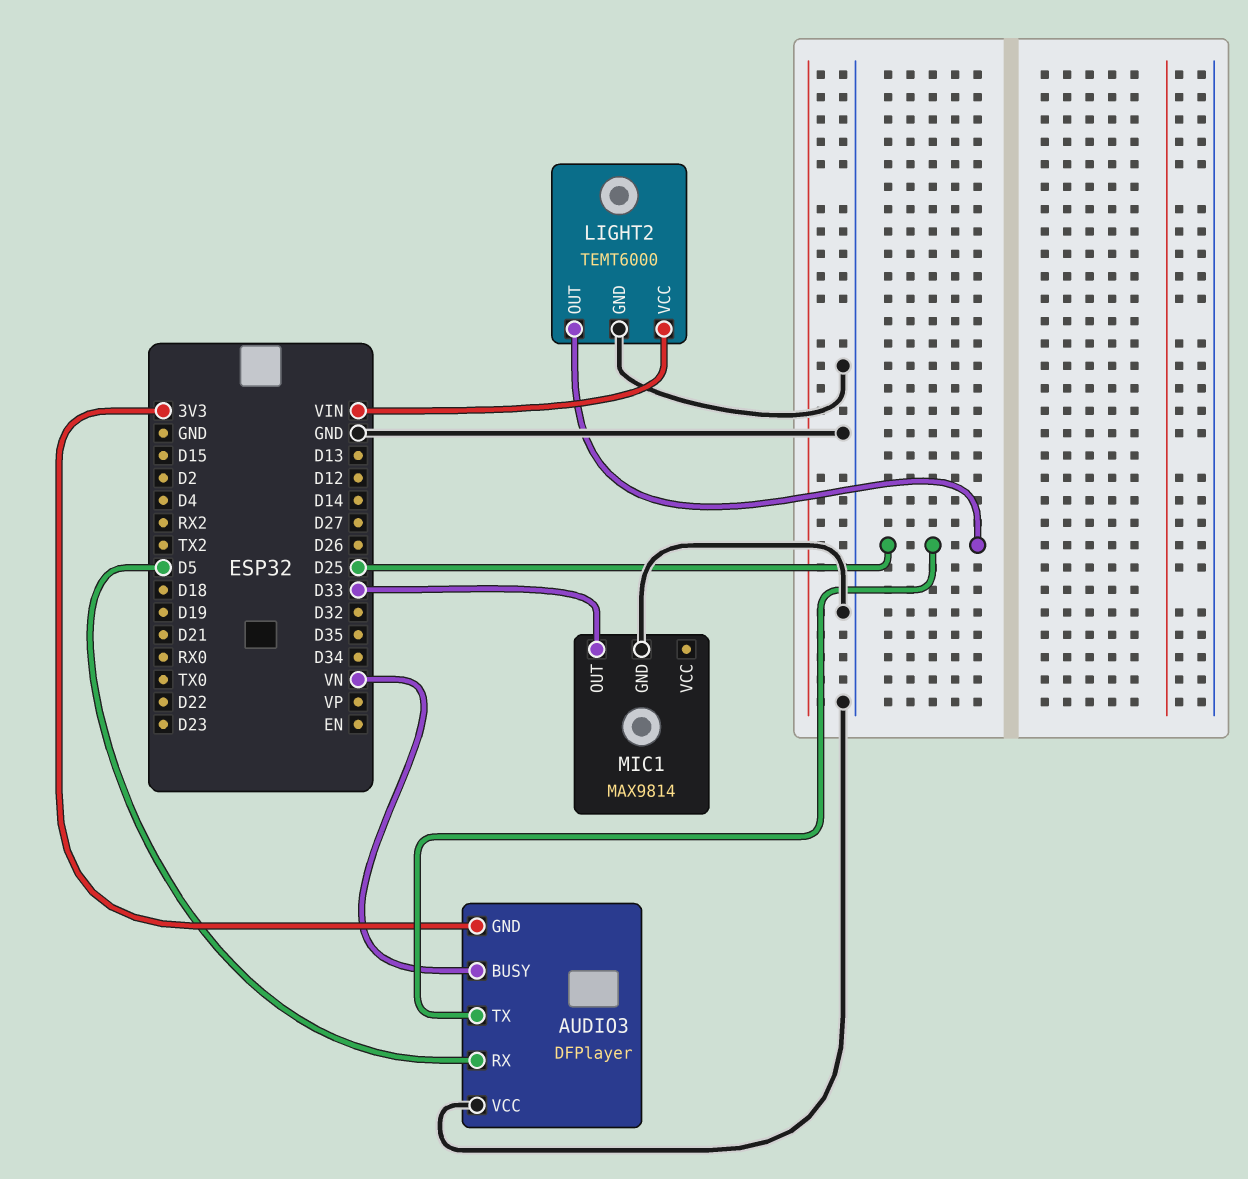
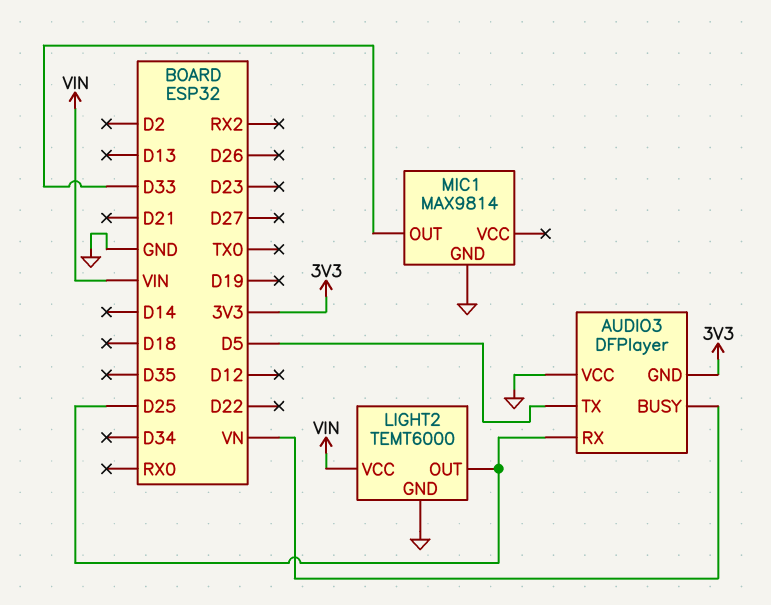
AUDIO3 pin RX: D5 -> D25
AUDIO3 pin TX: D25 -> D5

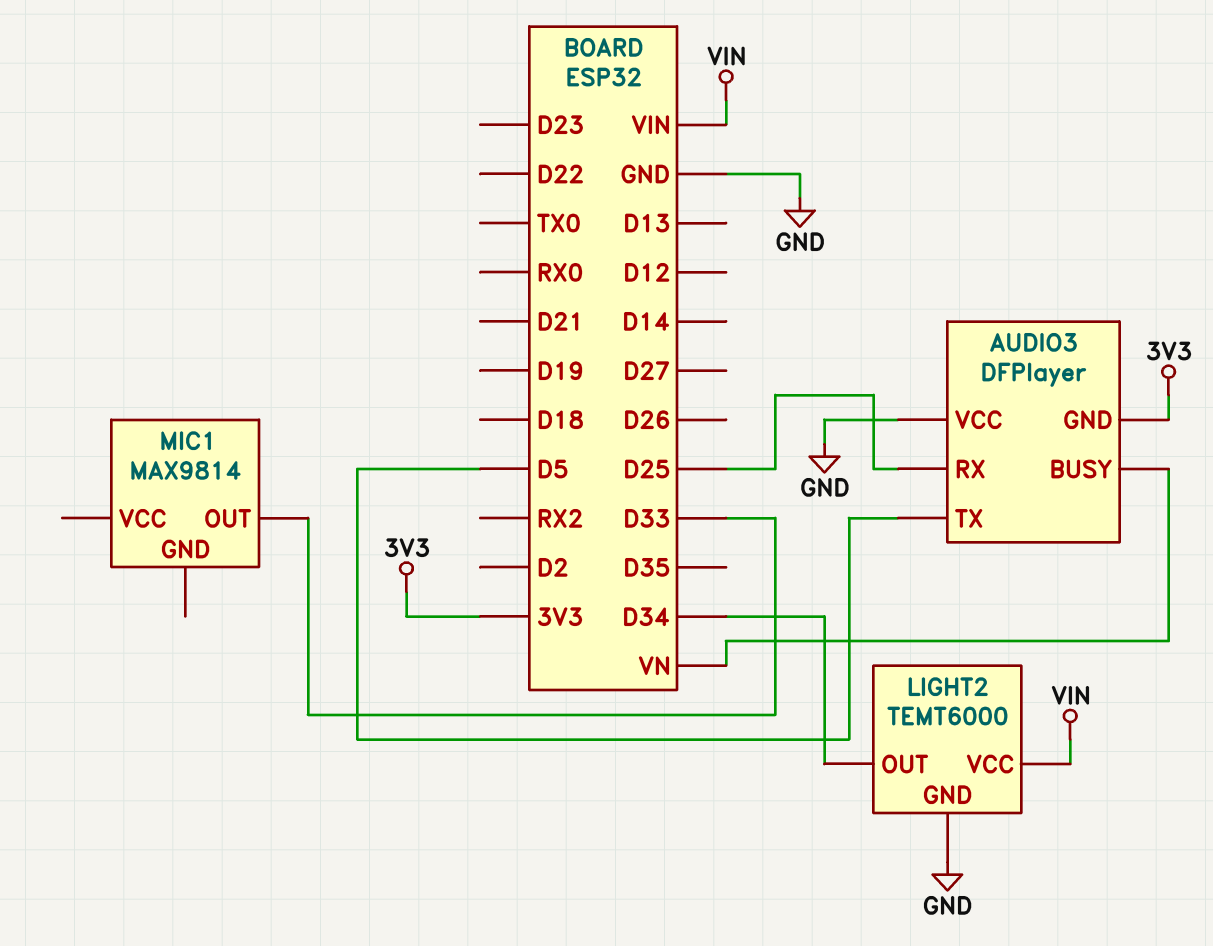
LIGHT2 pin OUT: D25 -> D34
MIC1 pin GND: GND -> none

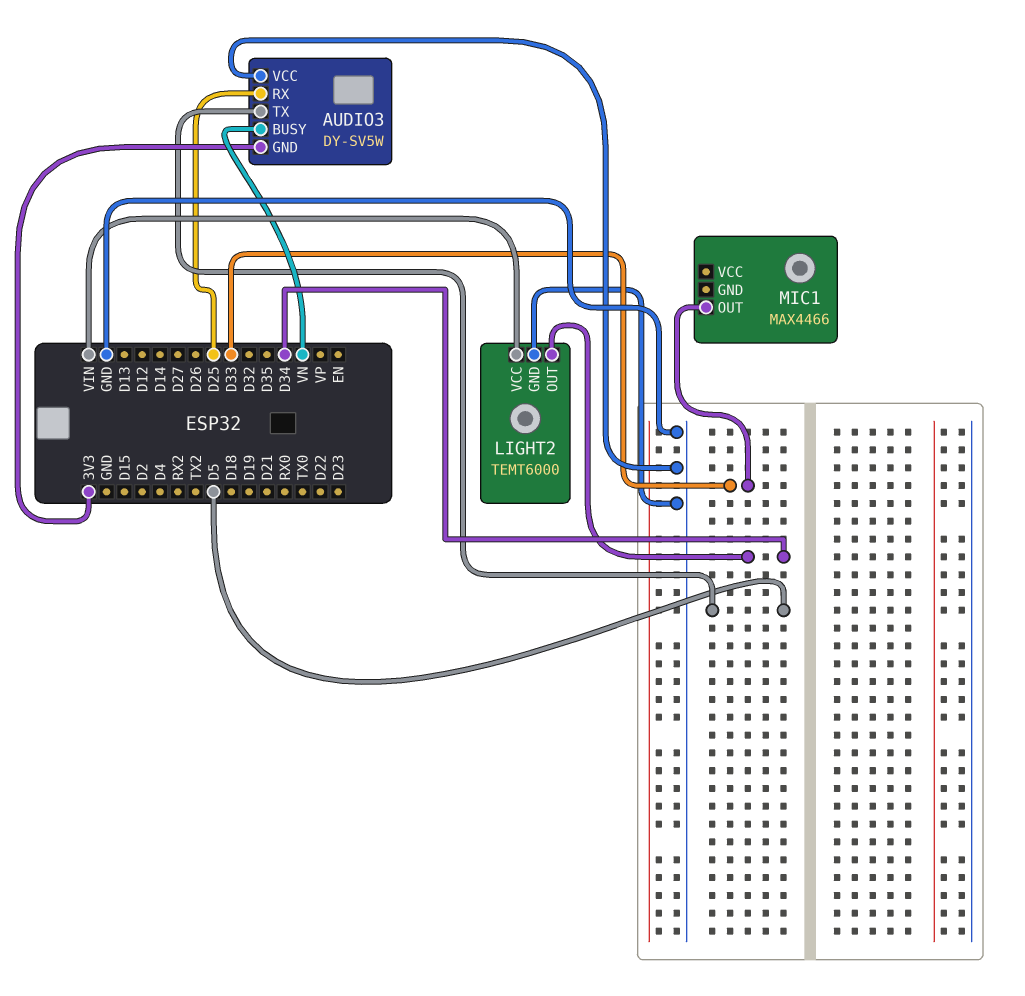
AUDIO3: DFPlayer -> DY-SV5W
MIC1: MAX9814 -> MAX4466

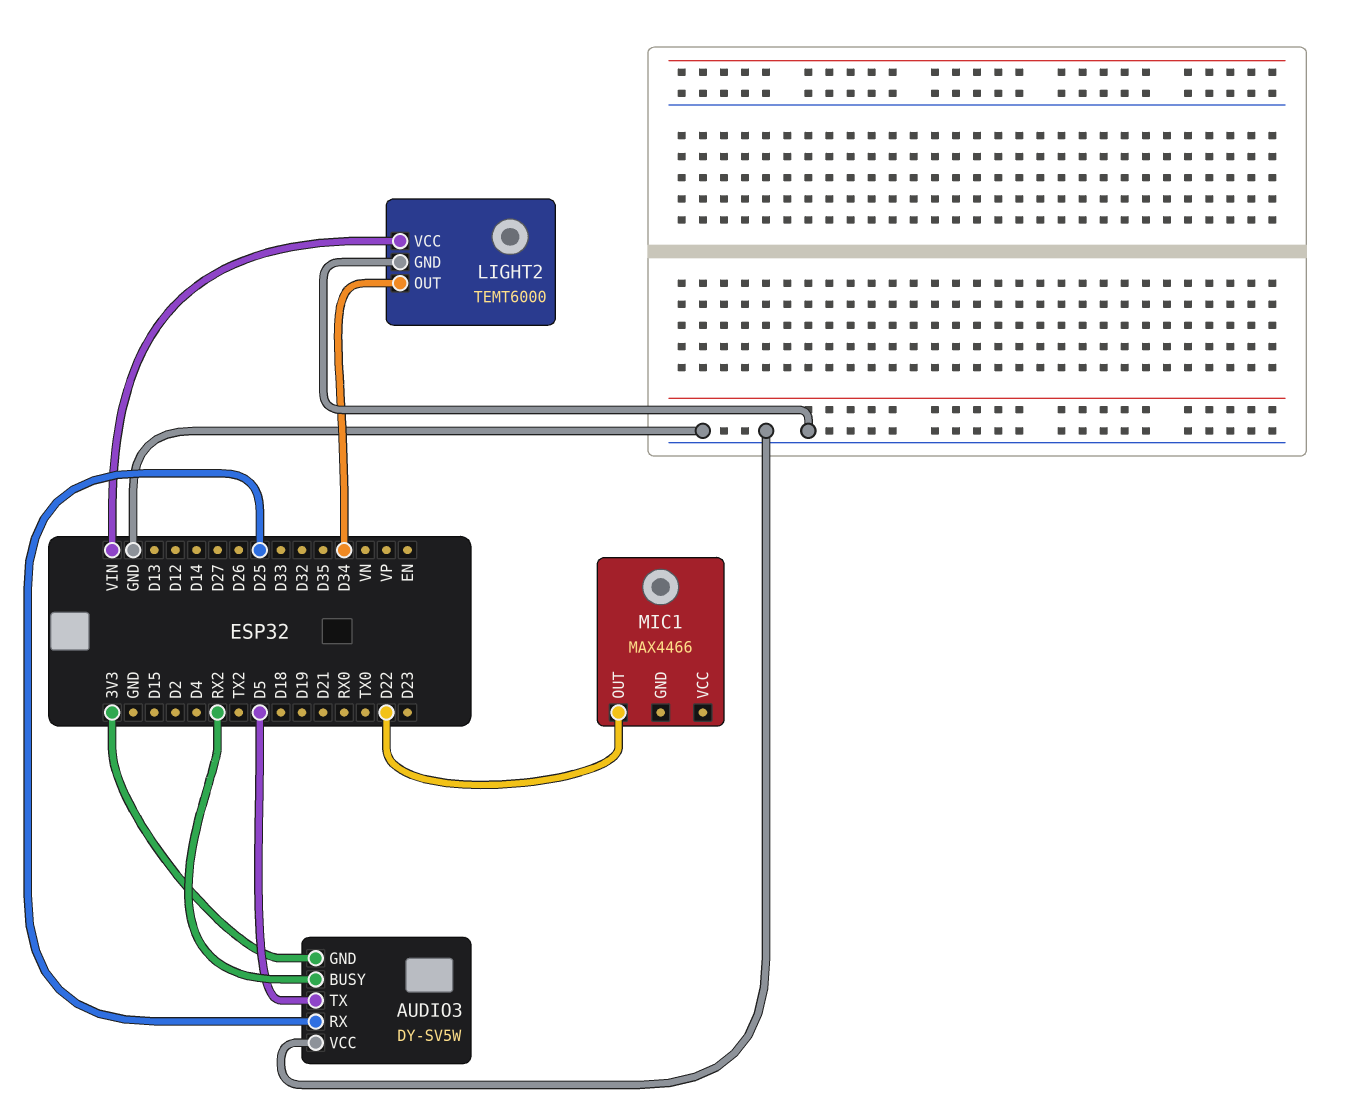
AUDIO3 pin BUSY: VN -> RX2
MIC1 pin OUT: D33 -> D22

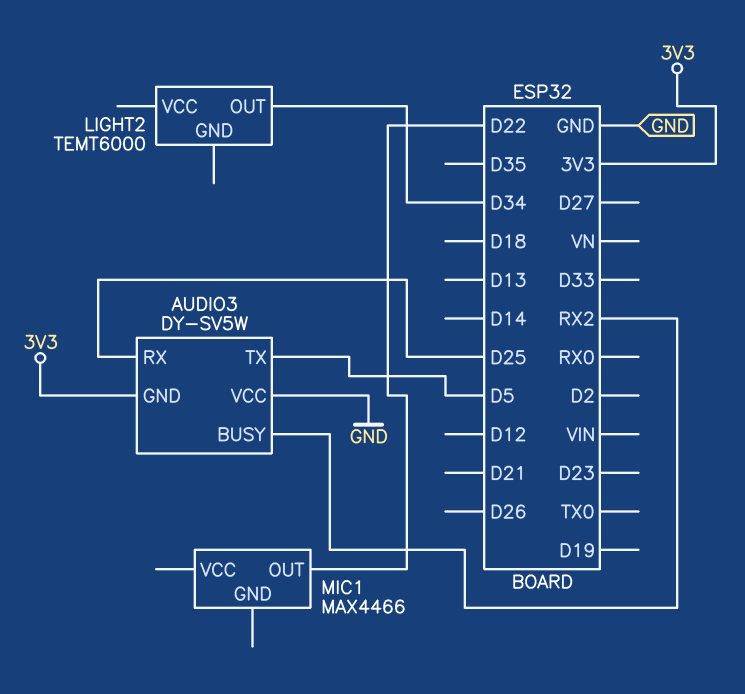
LIGHT2 pin GND: GND -> none
LIGHT2 pin VCC: VIN -> none

